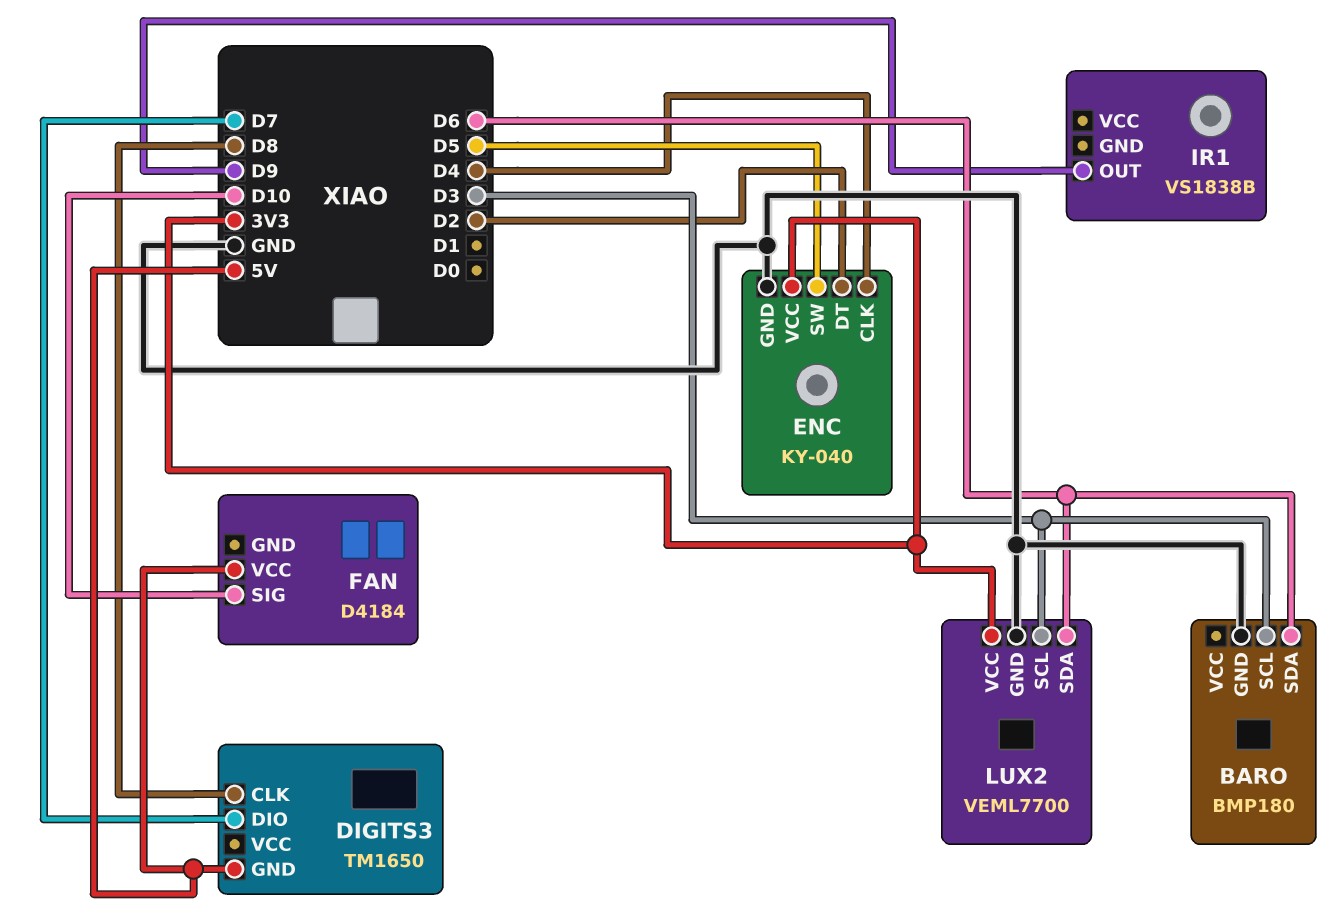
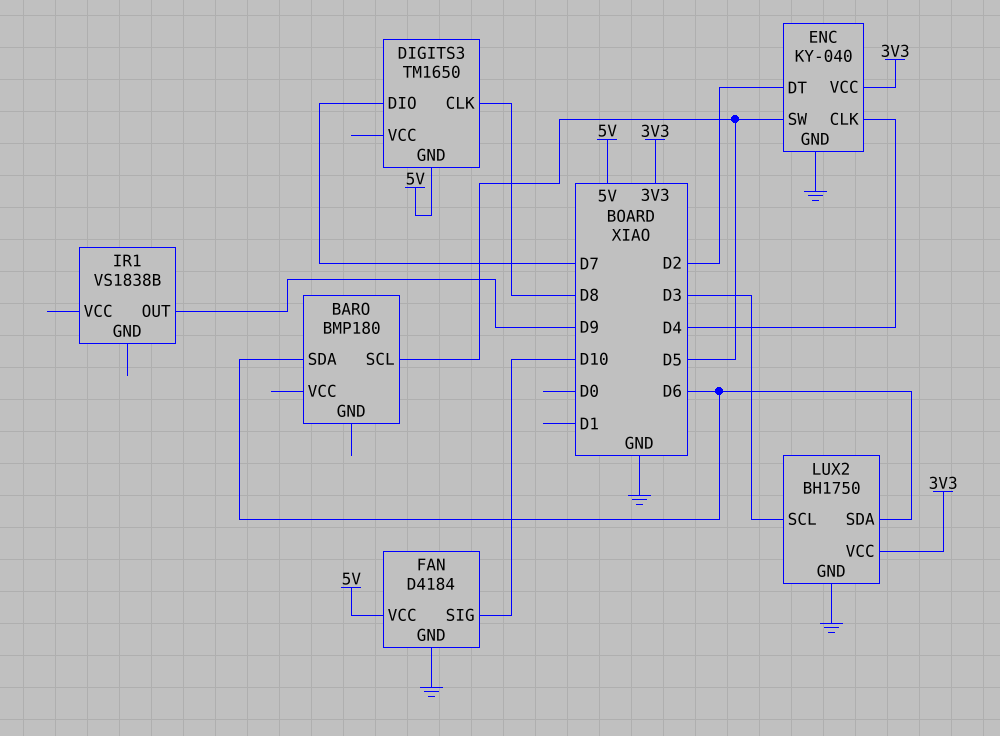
BARO pin GND: GND -> none
BARO pin SCL: D3 -> D5
FAN pin GND: none -> GND
LUX2: VEML7700 -> BH1750

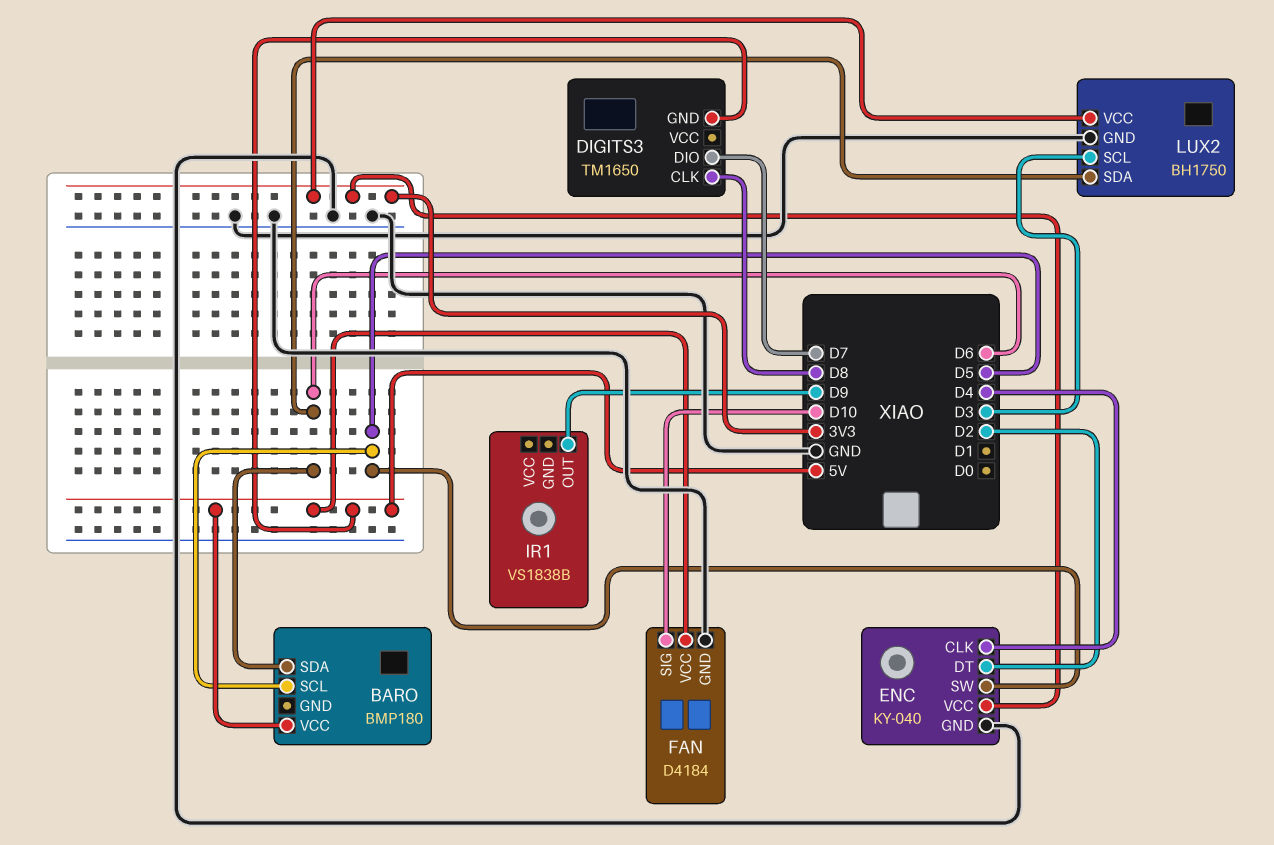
BARO pin VCC: none -> 5V

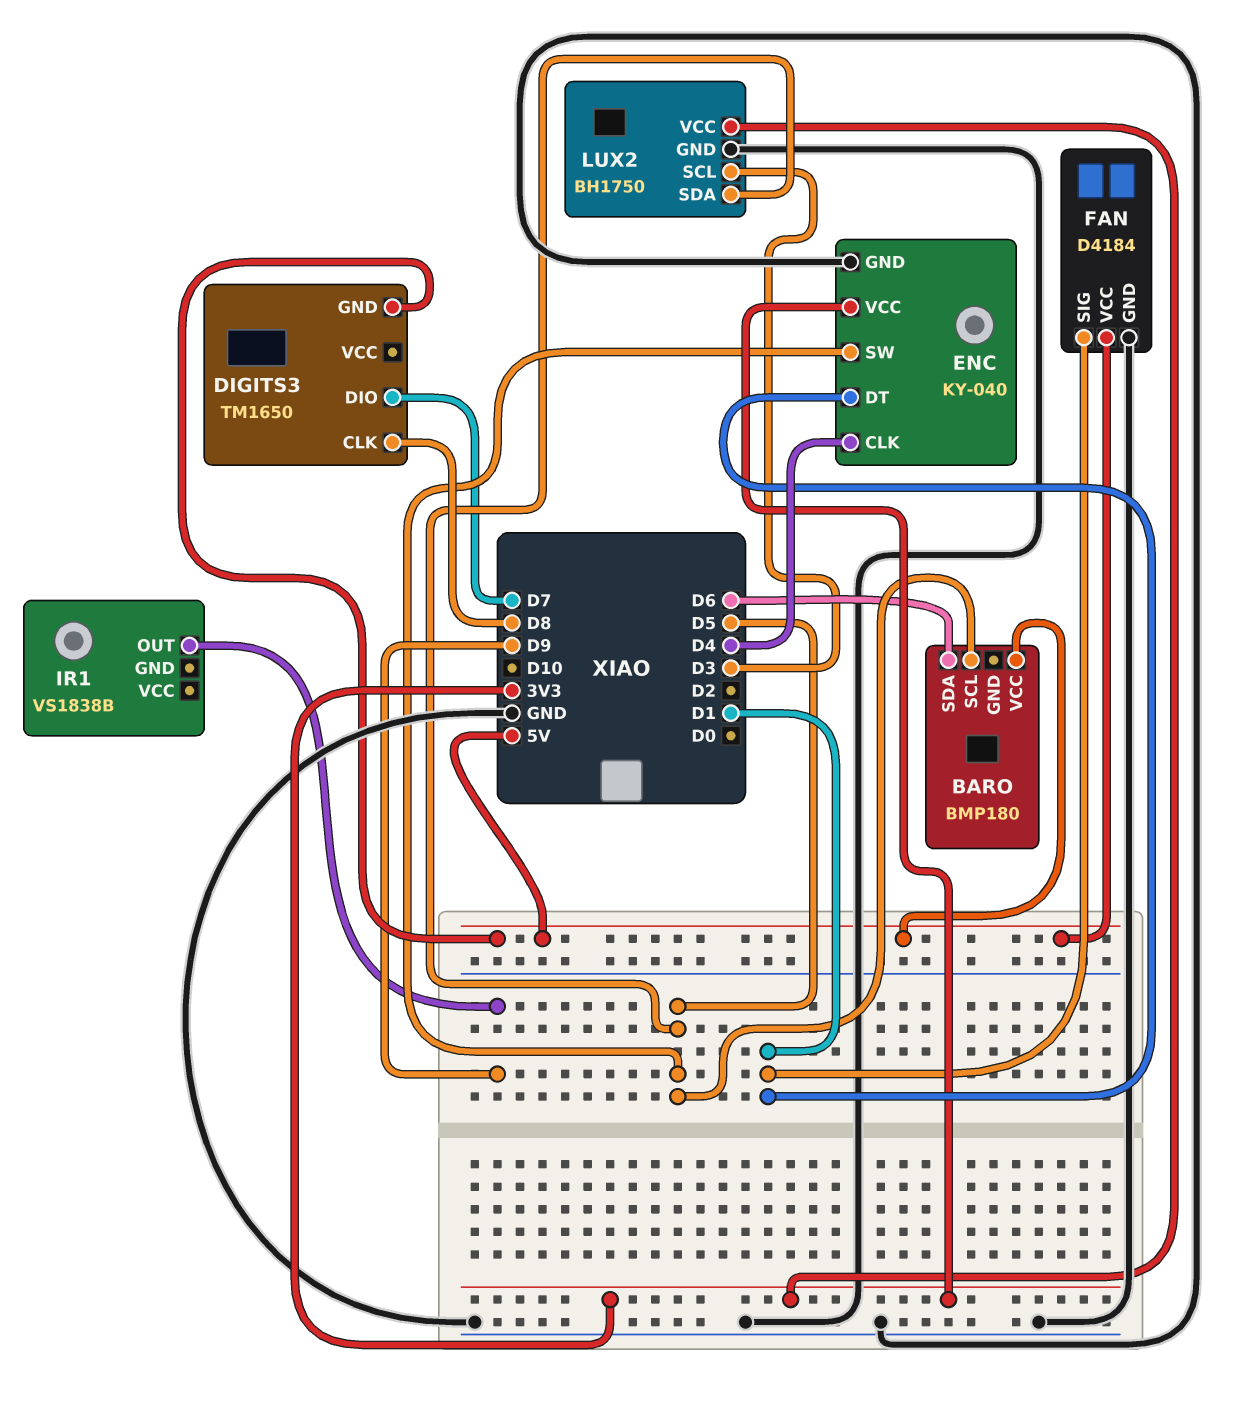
ENC pin DT: D2 -> D1
FAN pin SIG: D10 -> D1
LUX2 pin SDA: D6 -> D5

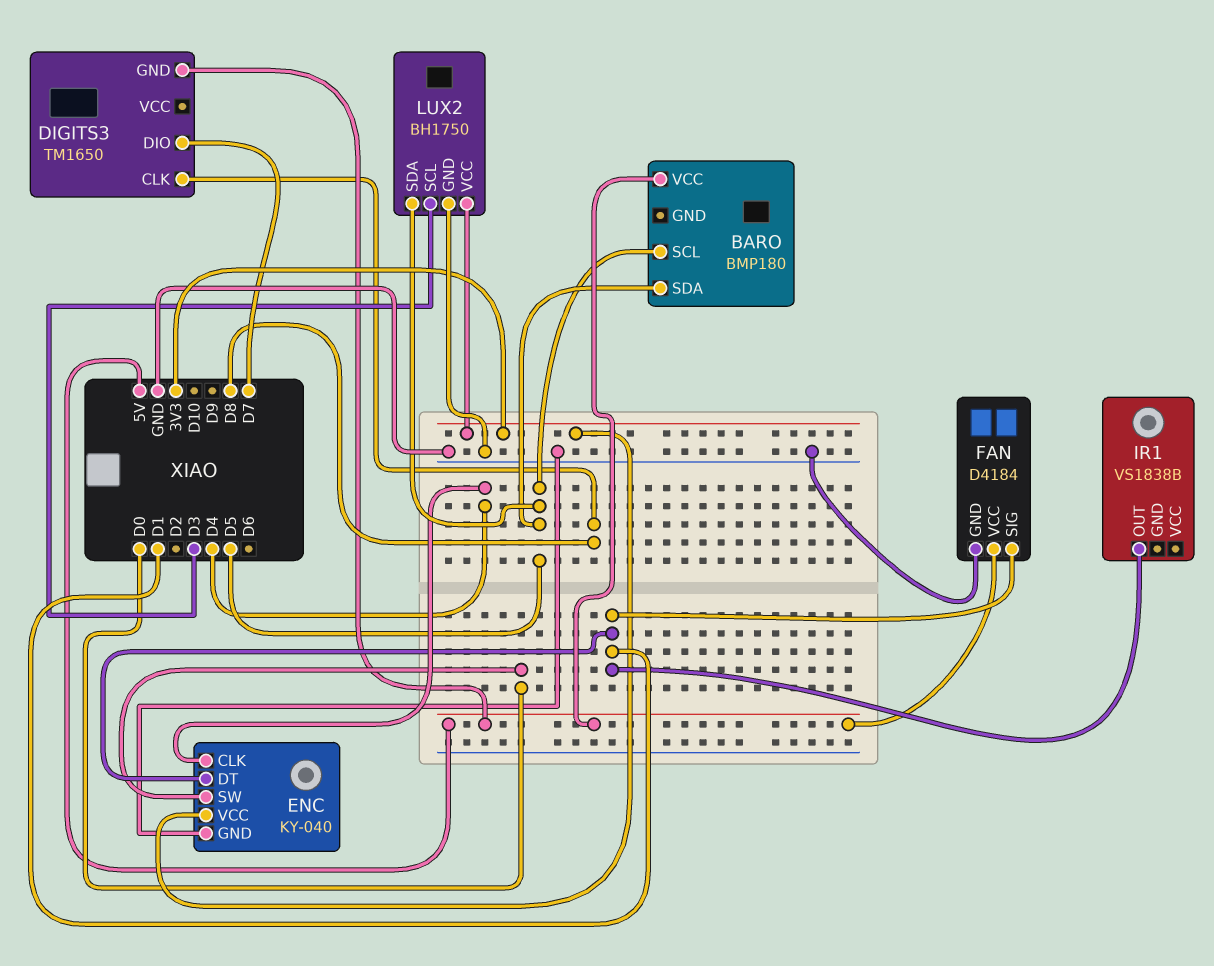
BARO pin SDA: D6 -> D5
ENC pin SW: D5 -> D0
IR1 pin OUT: D9 -> D1

